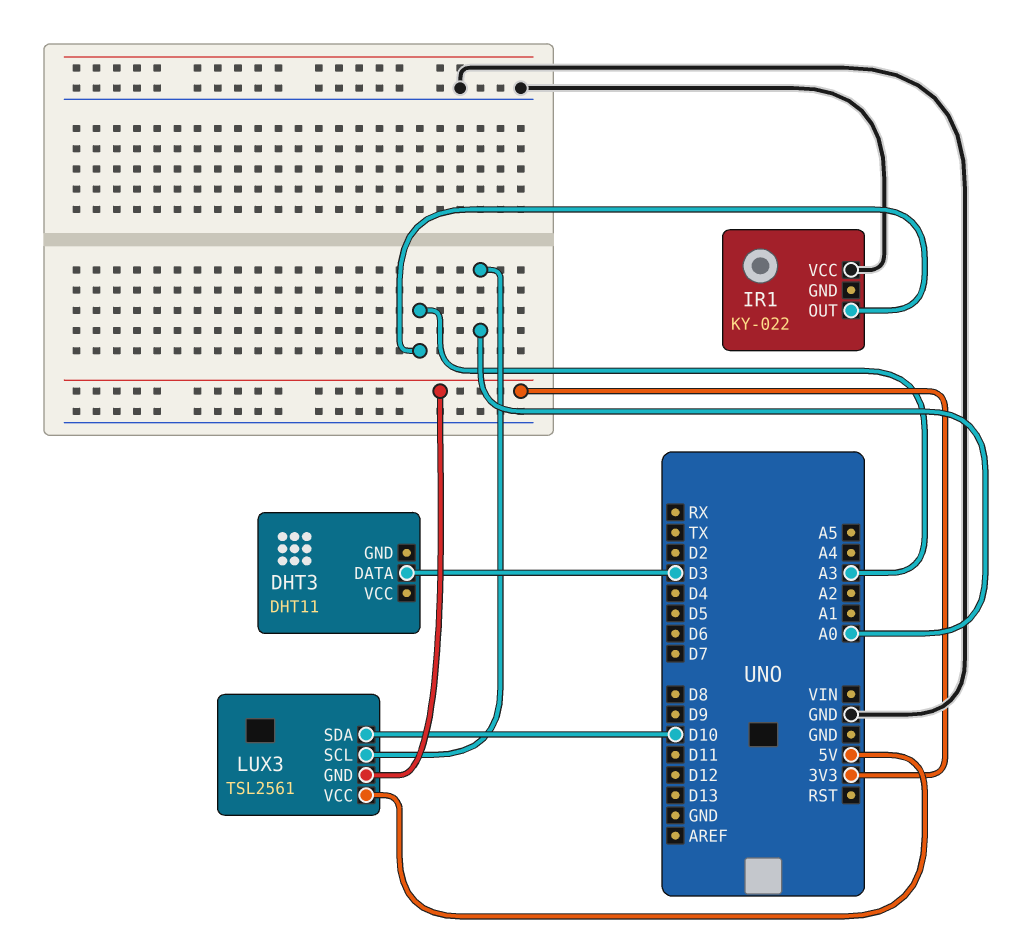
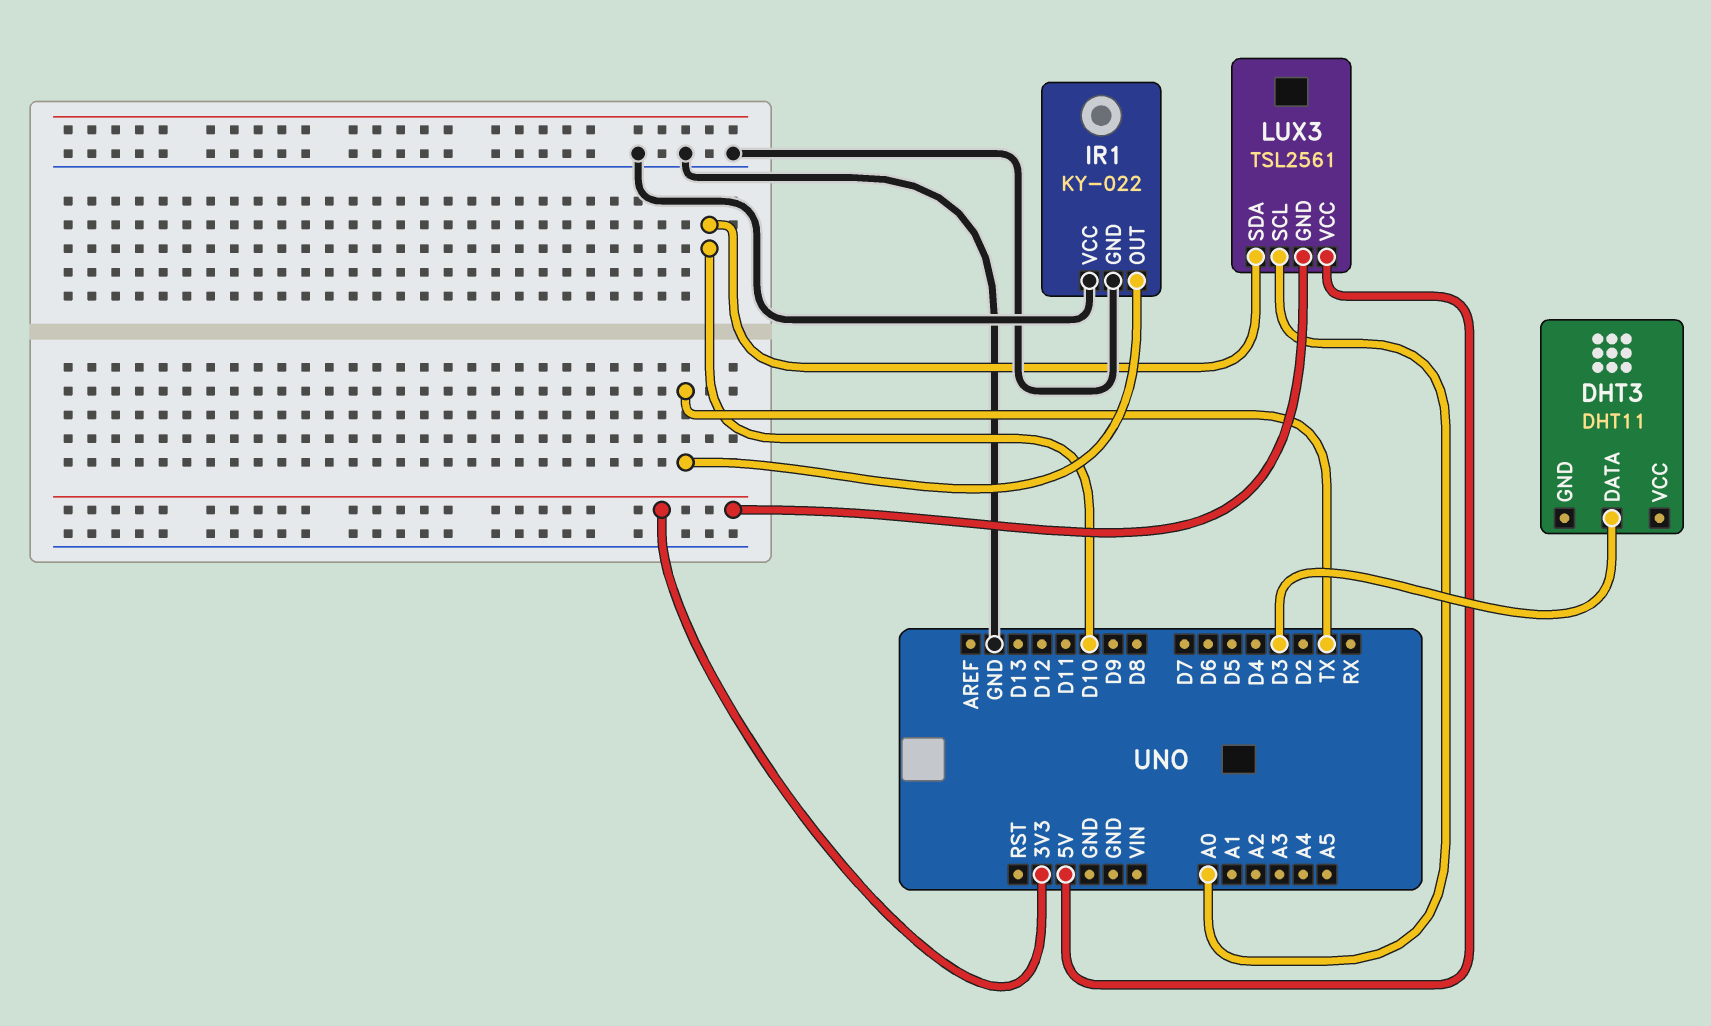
IR1 pin GND: none -> GND
IR1 pin OUT: A3 -> TX

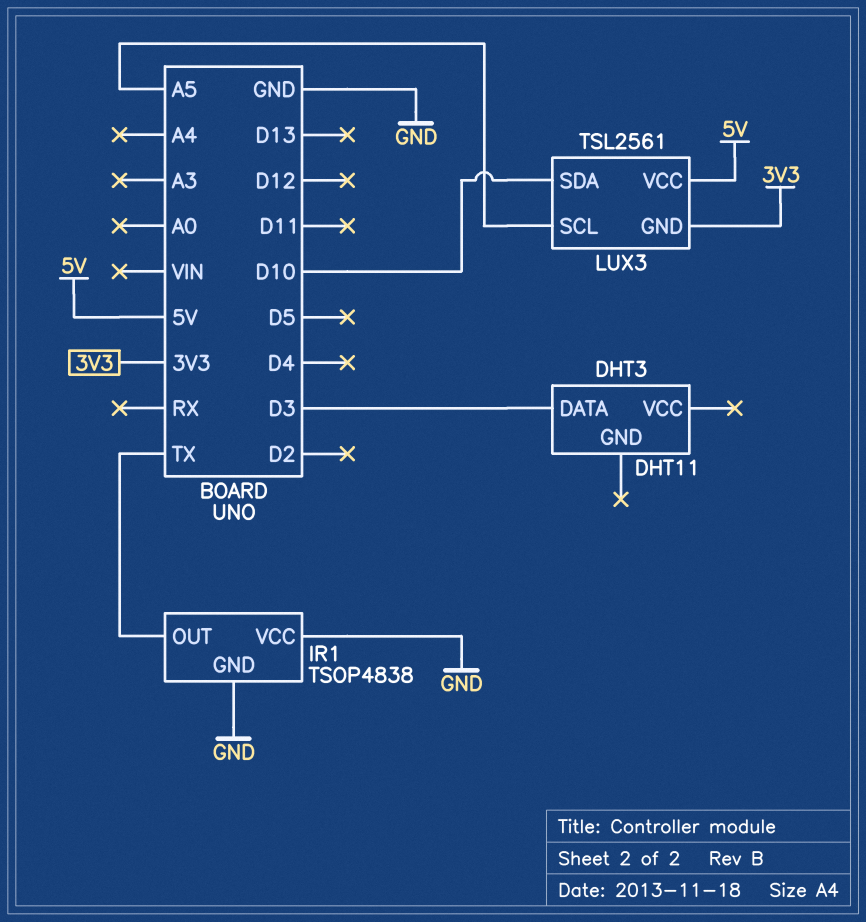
IR1: KY-022 -> TSOP4838
LUX3 pin SCL: A0 -> A5

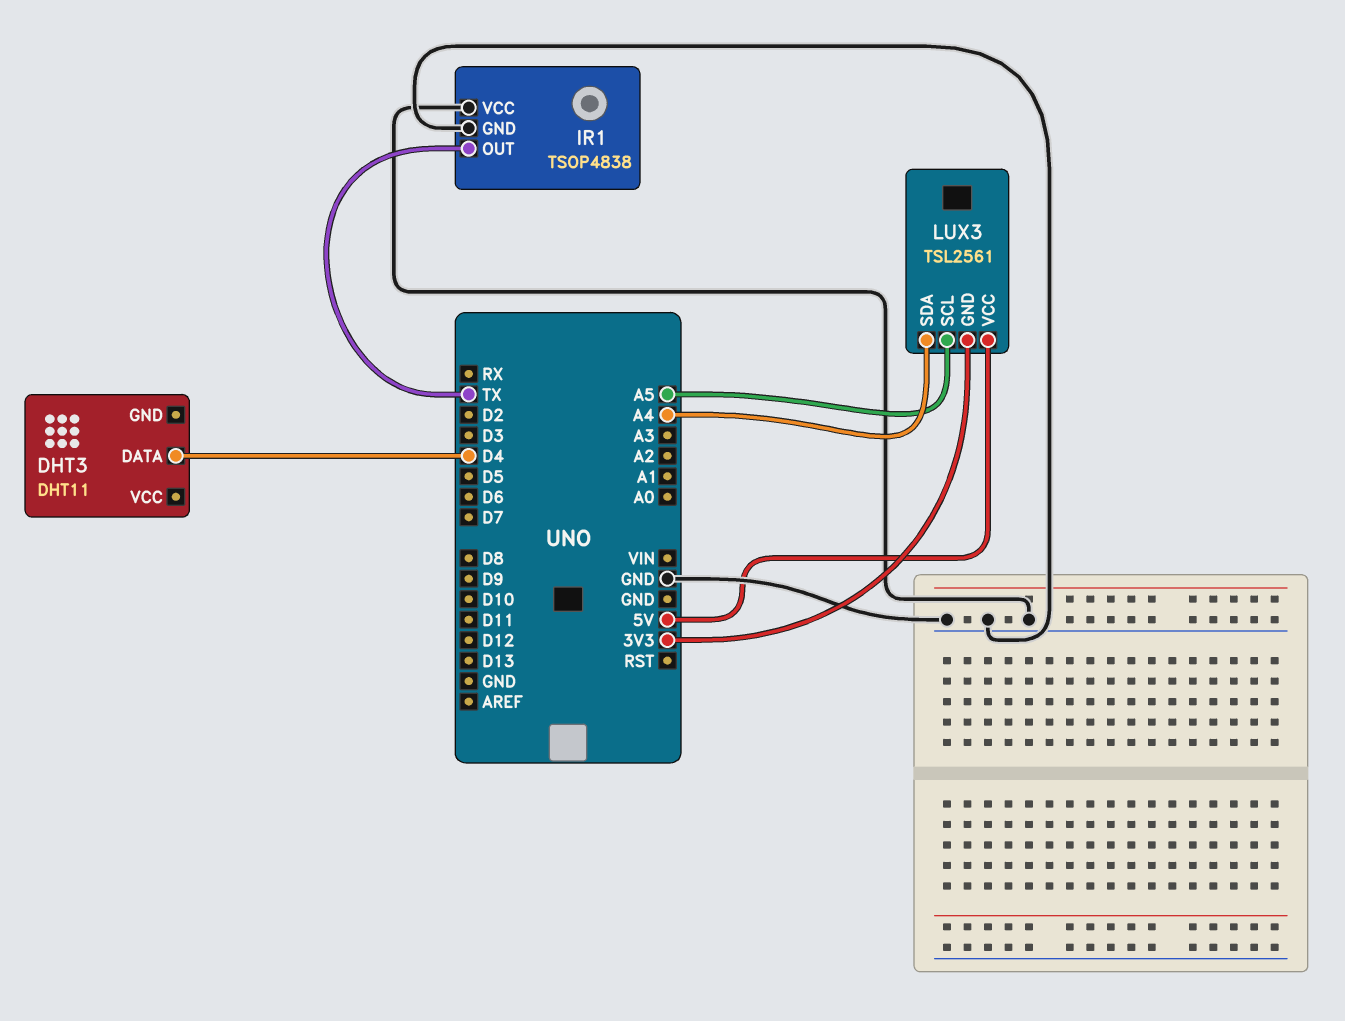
DHT3 pin DATA: D3 -> D4
LUX3 pin SDA: D10 -> A4

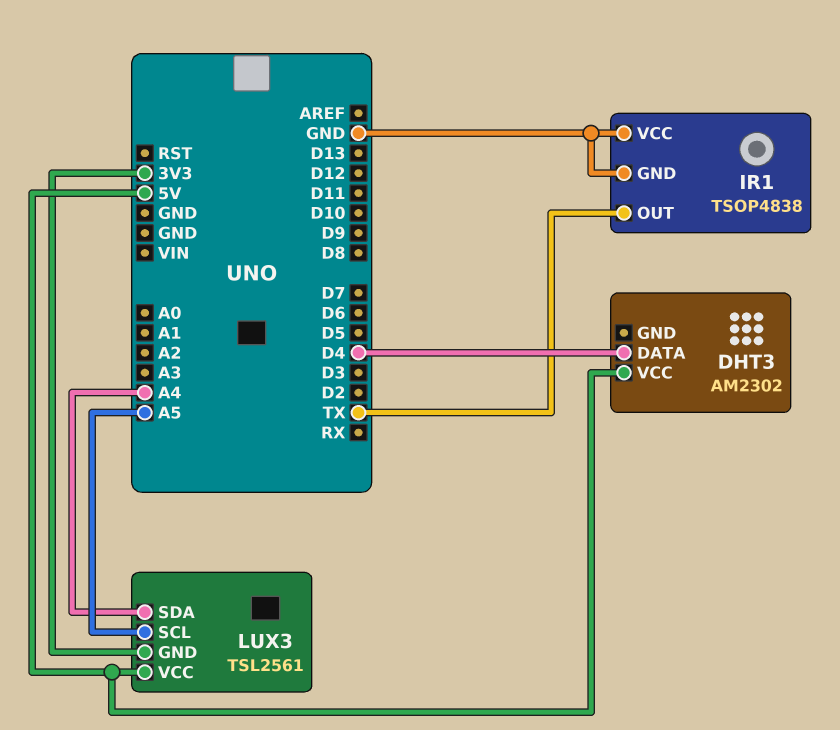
DHT3: DHT11 -> AM2302
DHT3 pin VCC: none -> 5V

